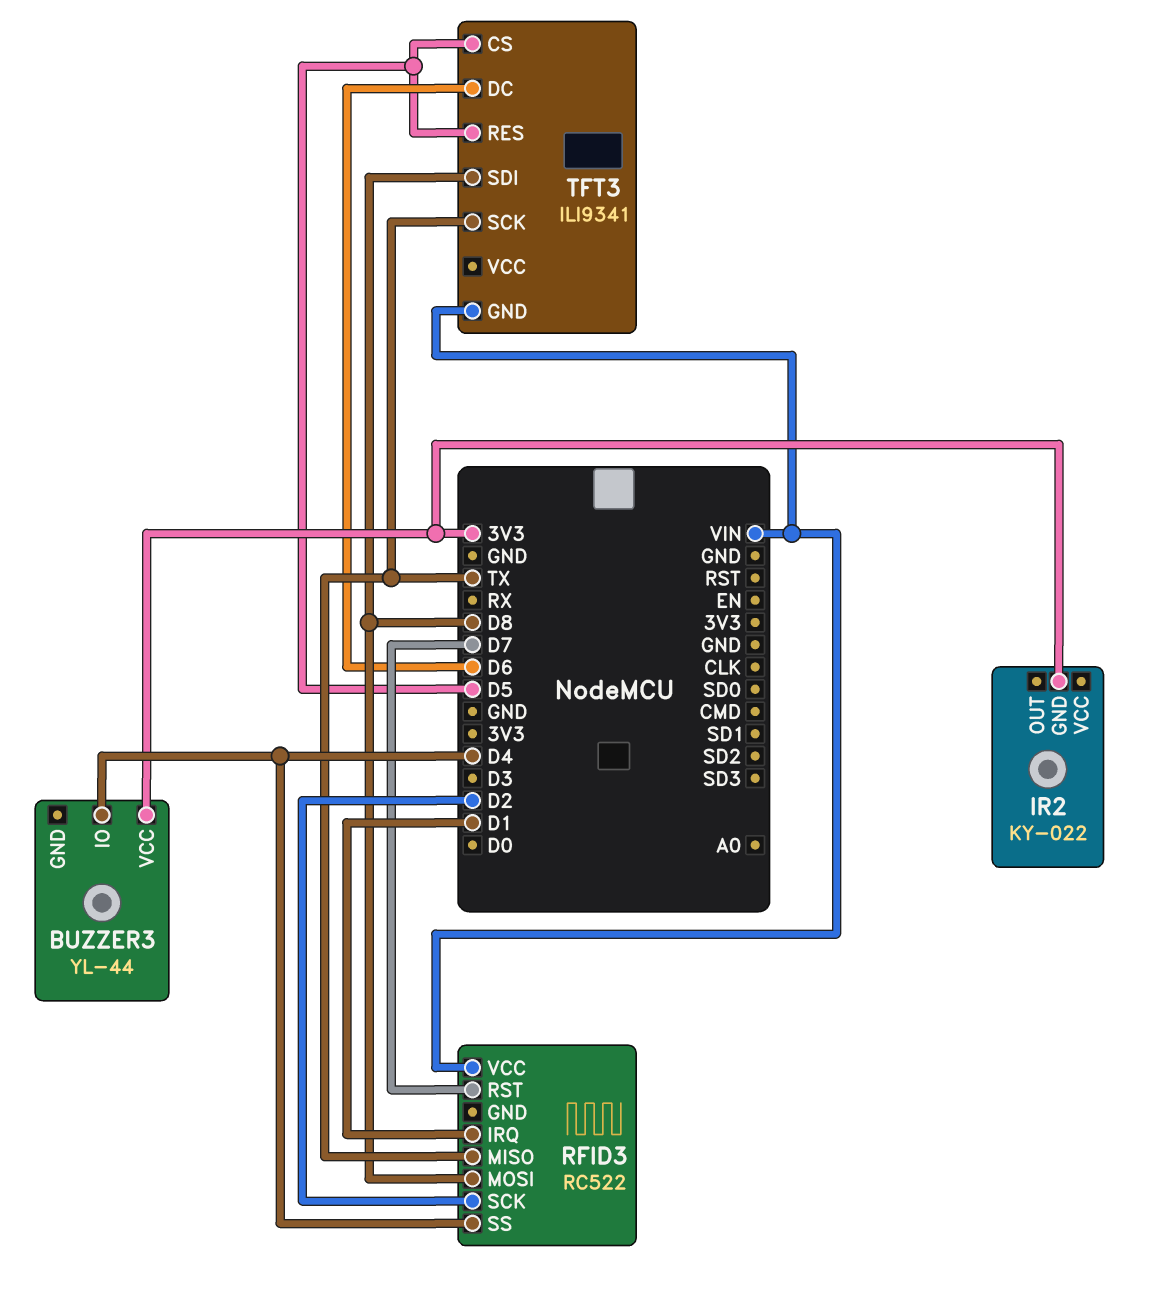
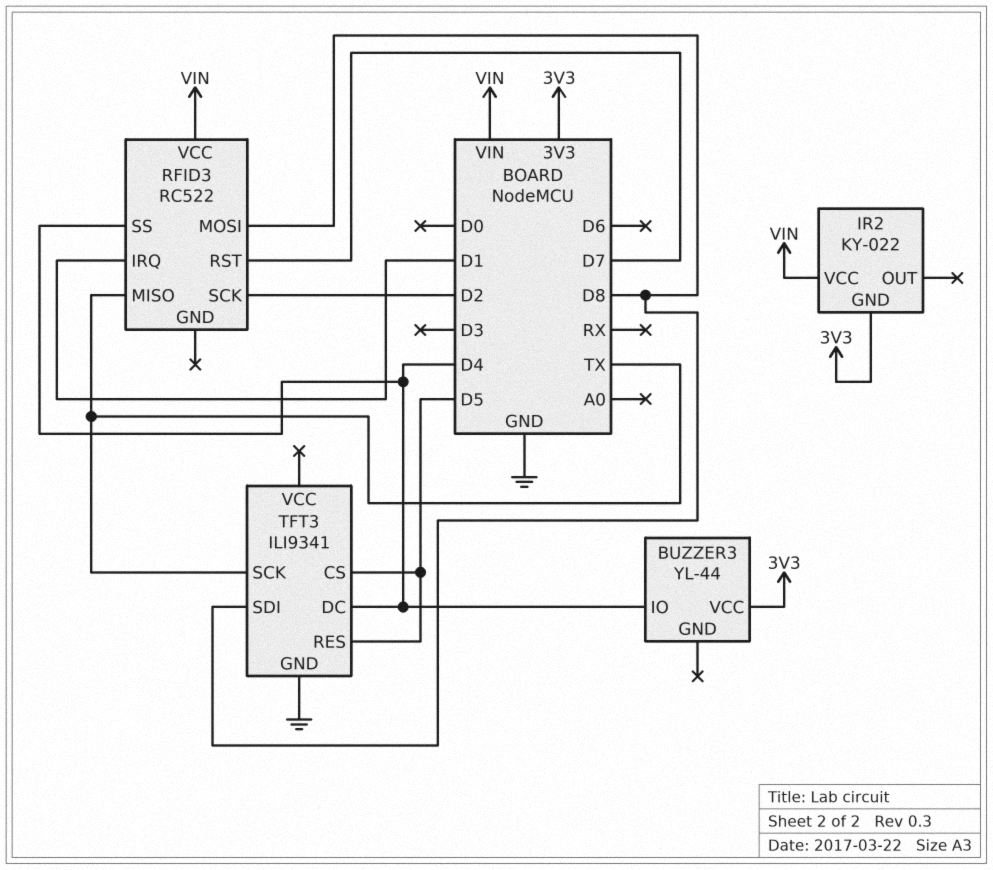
IR2 pin VCC: none -> VIN
TFT3 pin DC: D6 -> D4
TFT3 pin GND: VIN -> GND

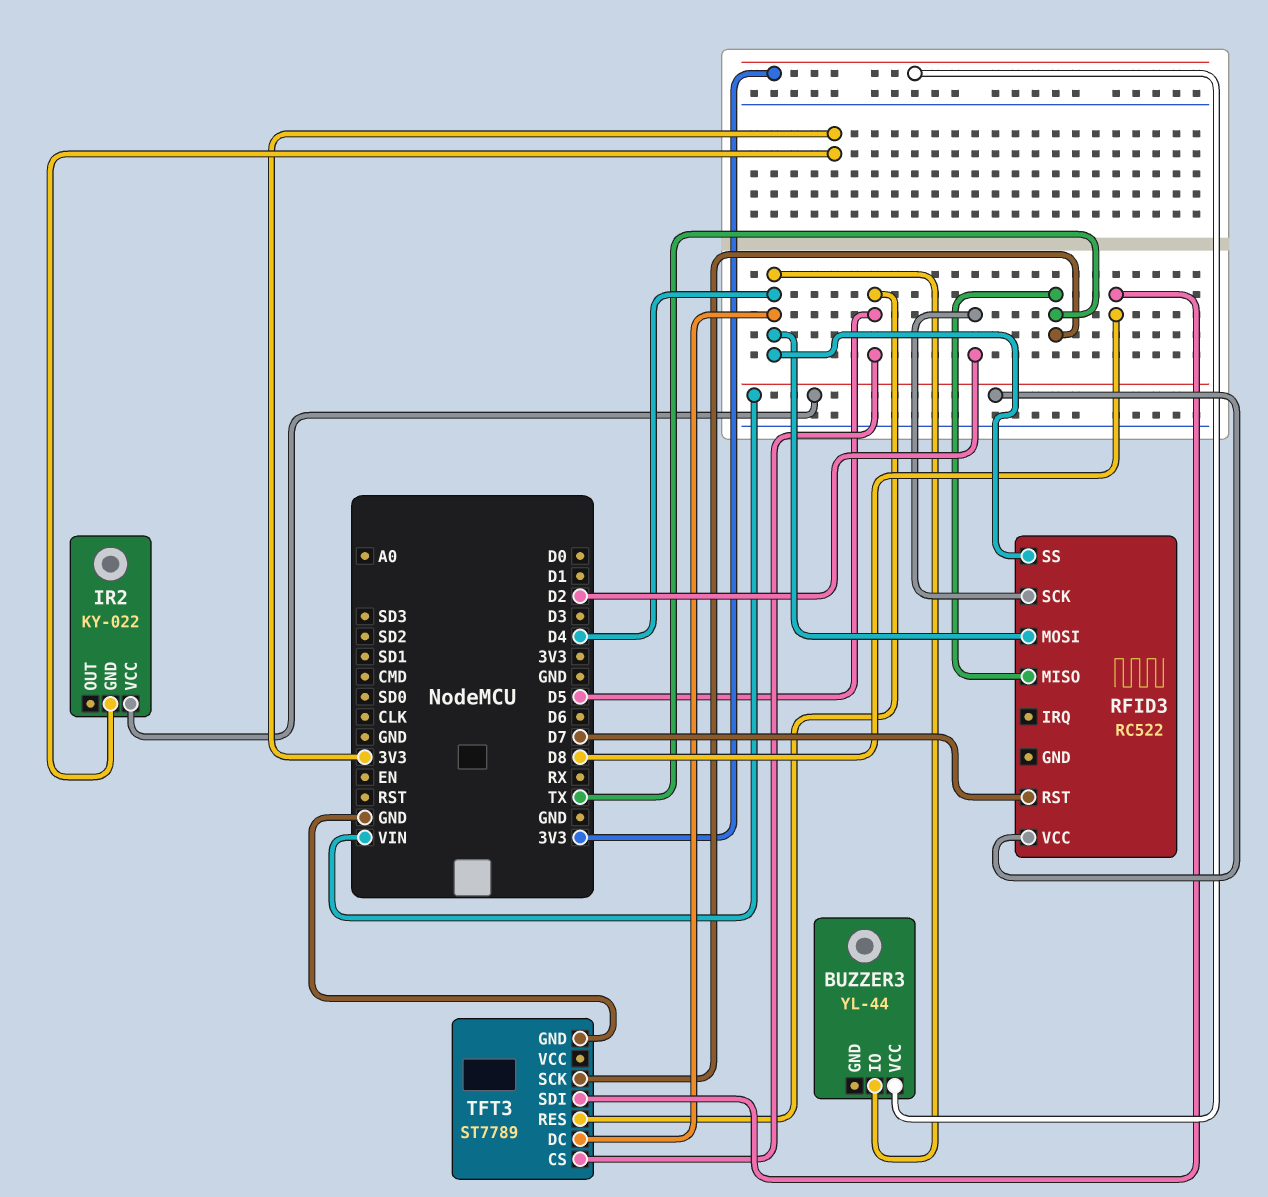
RFID3 pin IRQ: D1 -> none
RFID3 pin MOSI: D8 -> D4
TFT3: ILI9341 -> ST7789

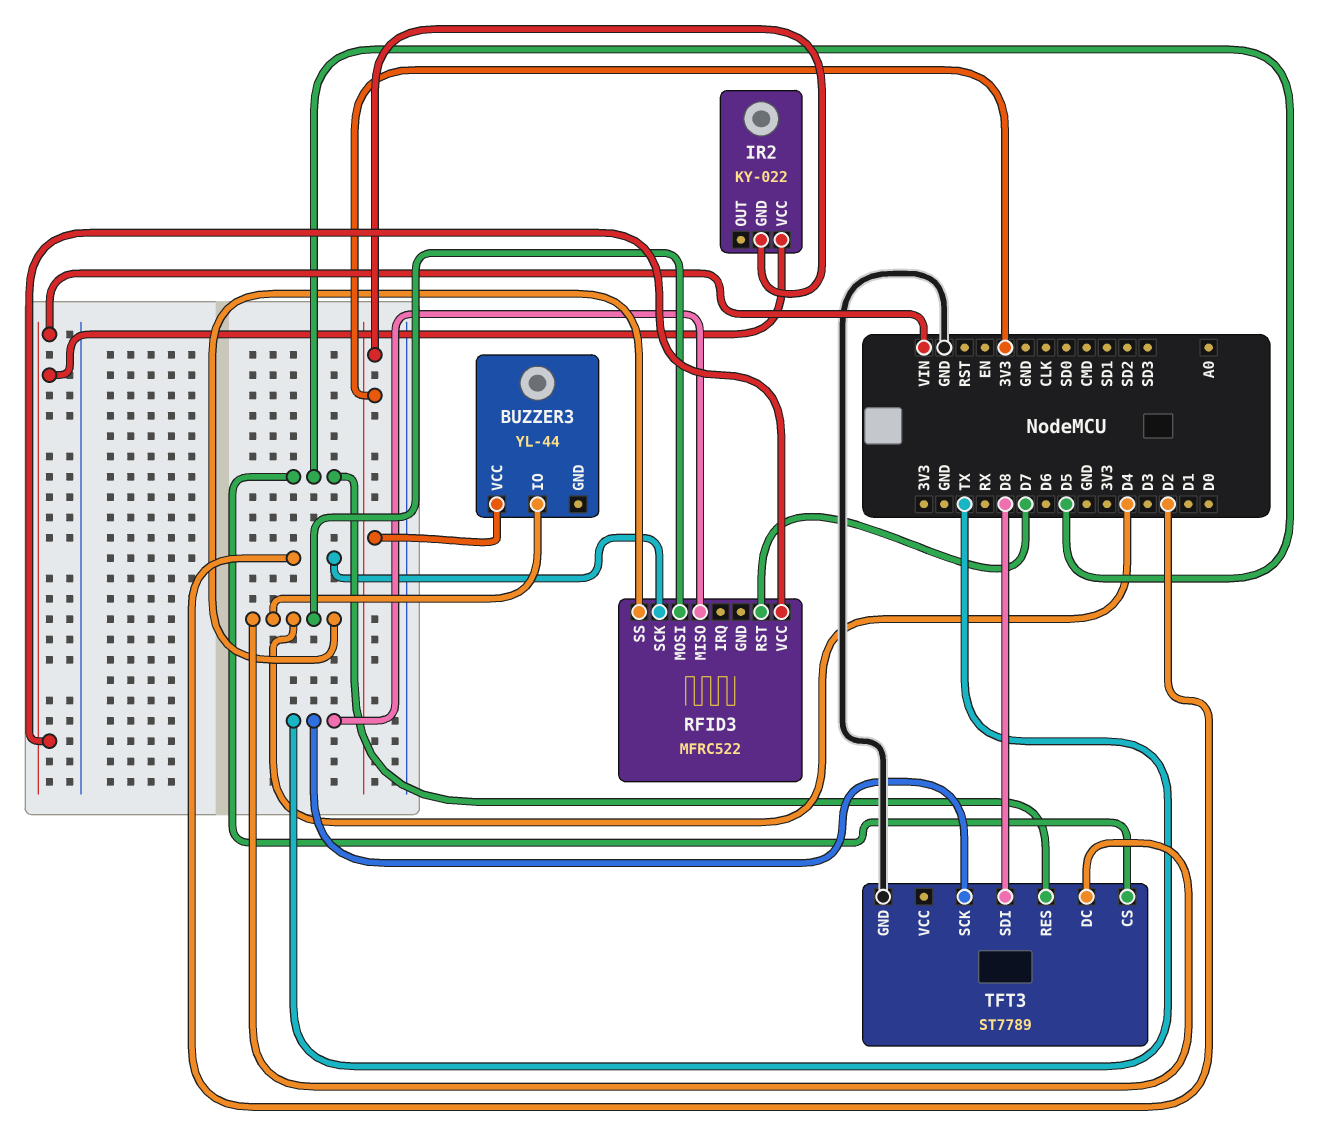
RFID3: RC522 -> MFRC522

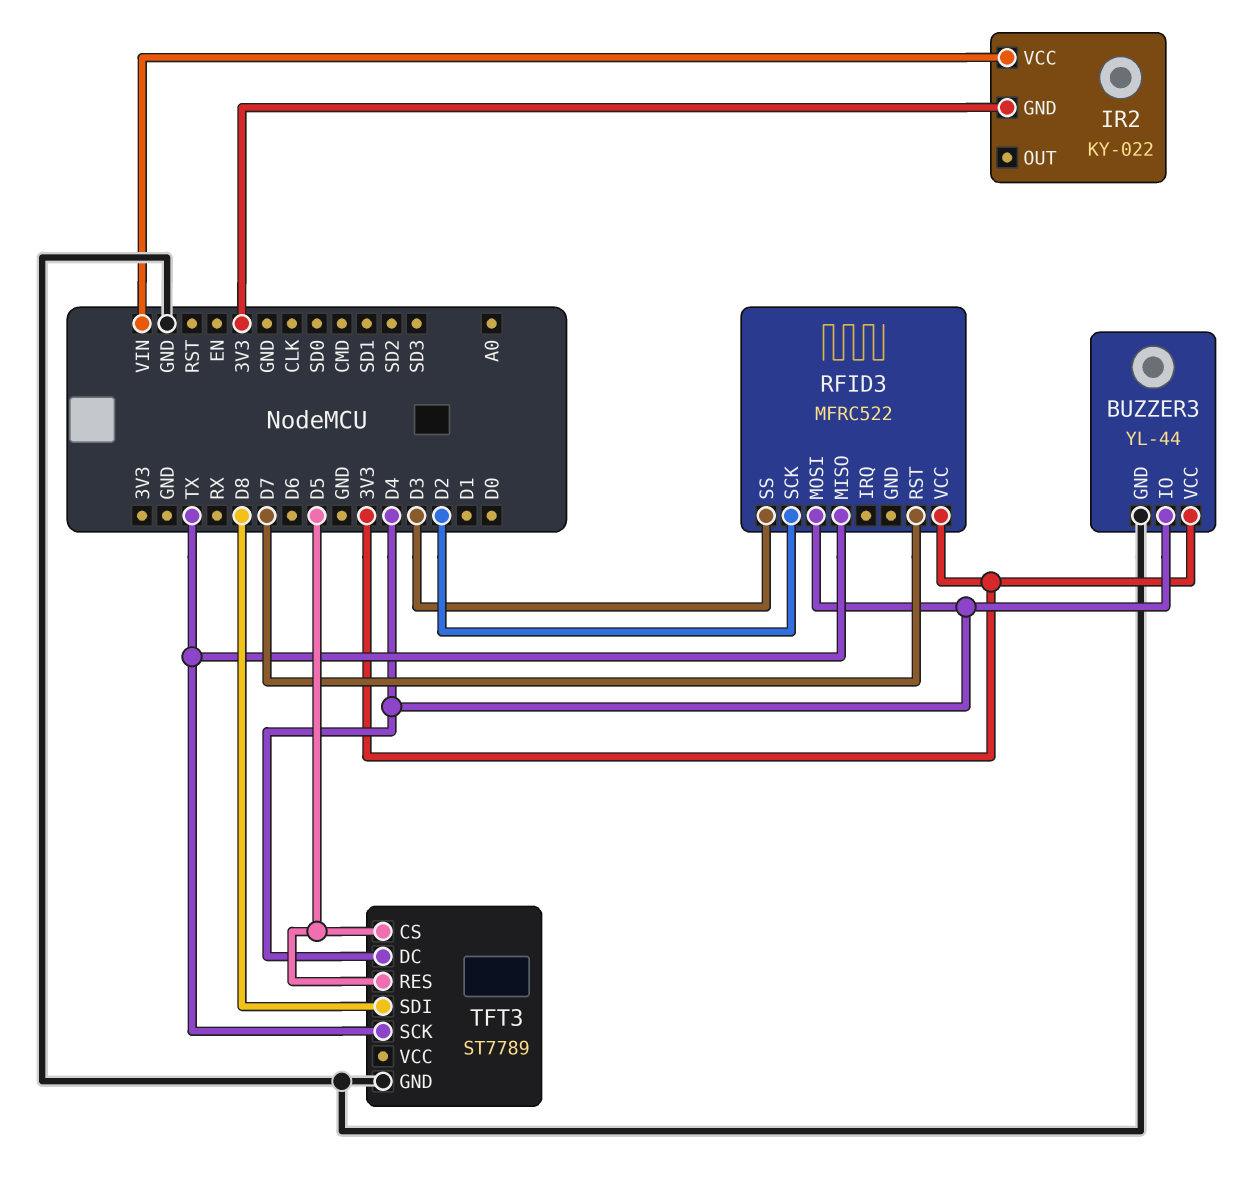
BUZZER3 pin GND: none -> GND
RFID3 pin SS: D4 -> D3
RFID3 pin VCC: VIN -> 3V3

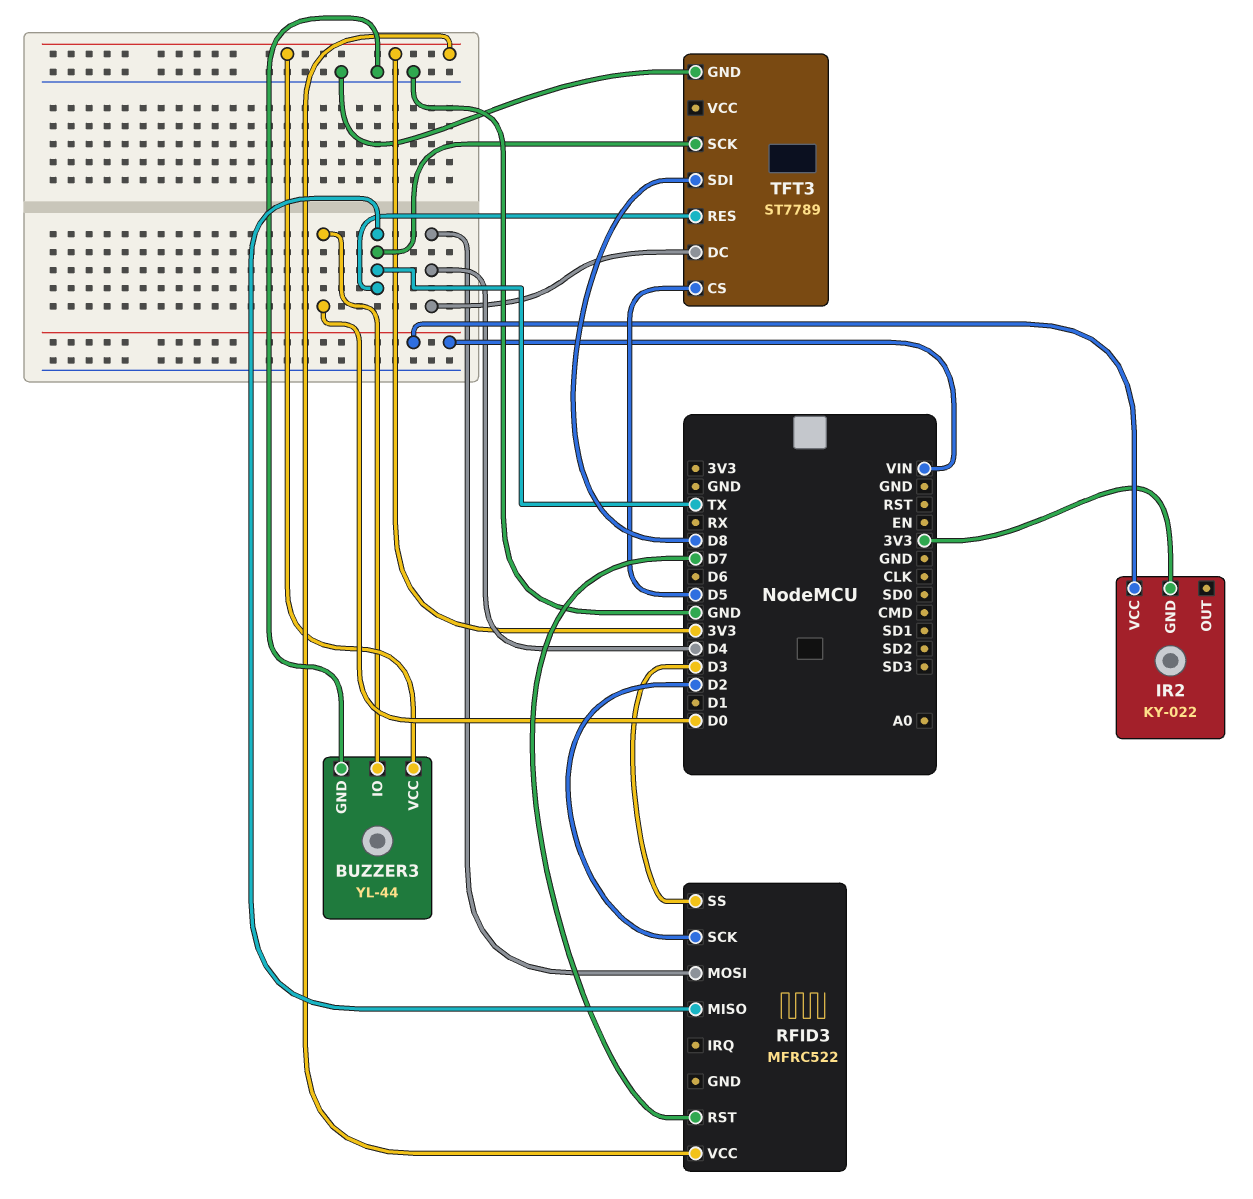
BUZZER3 pin IO: D4 -> D0
TFT3 pin RES: D5 -> TX

